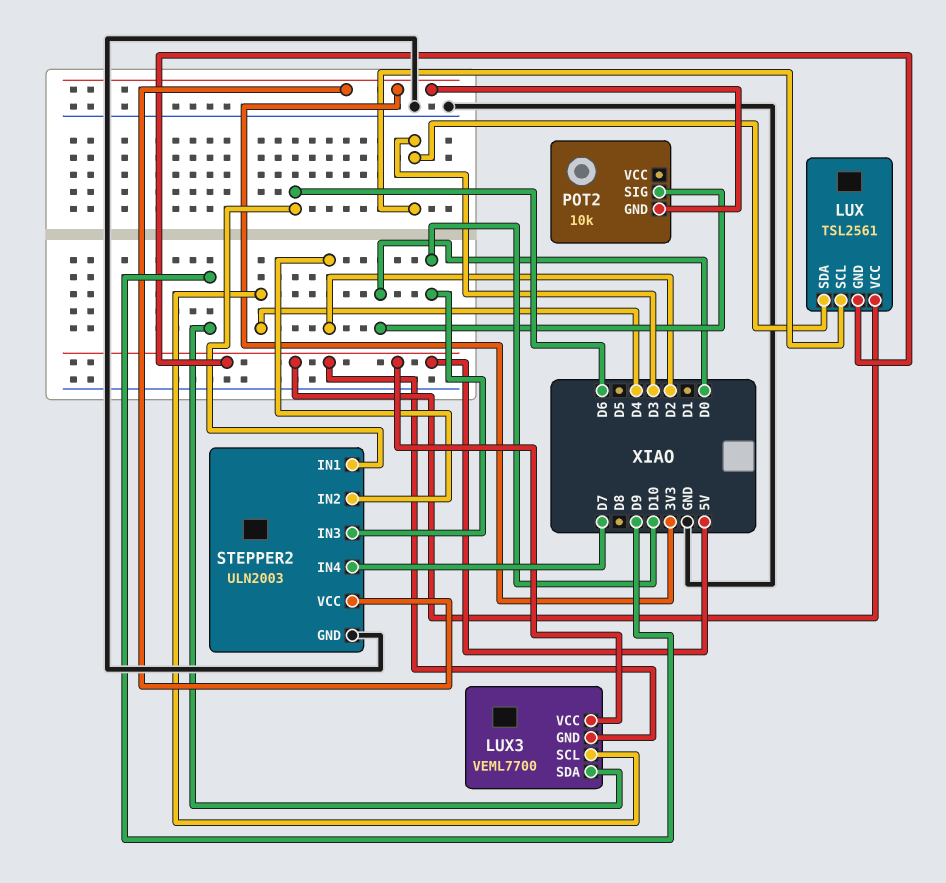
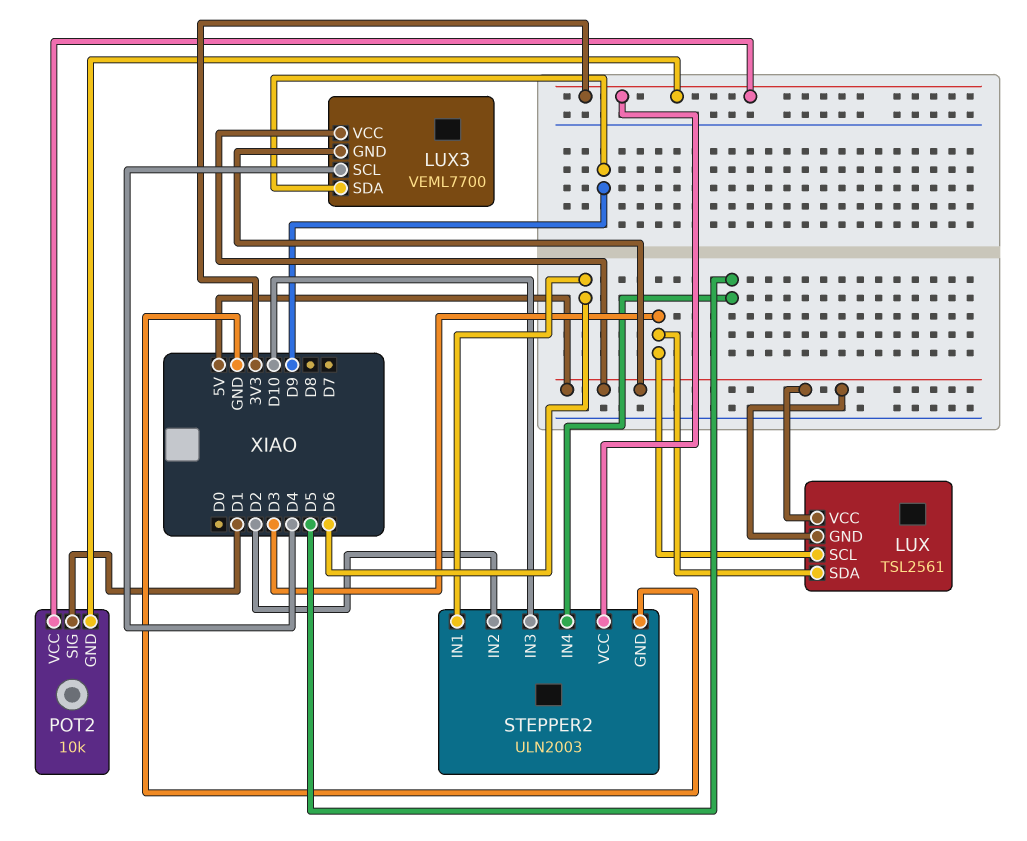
POT2 pin SIG: D0 -> D1
POT2 pin VCC: none -> 3V3
STEPPER2 pin IN4: D7 -> D5

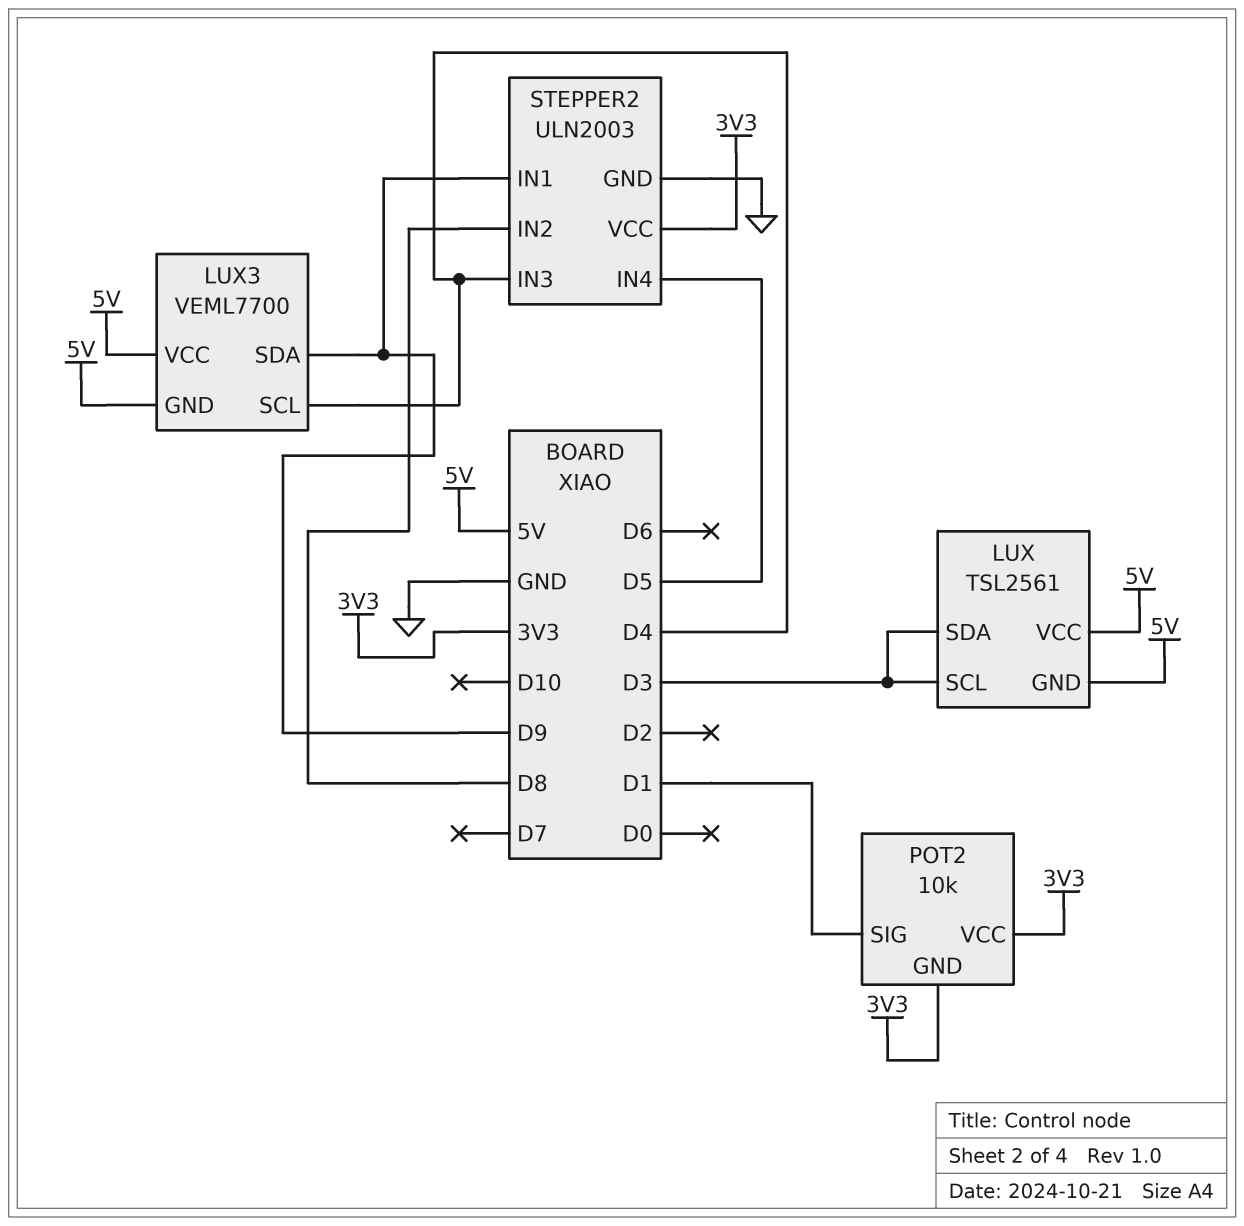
STEPPER2 pin IN1: D6 -> D9
STEPPER2 pin IN2: D2 -> D8
STEPPER2 pin IN3: D10 -> D4

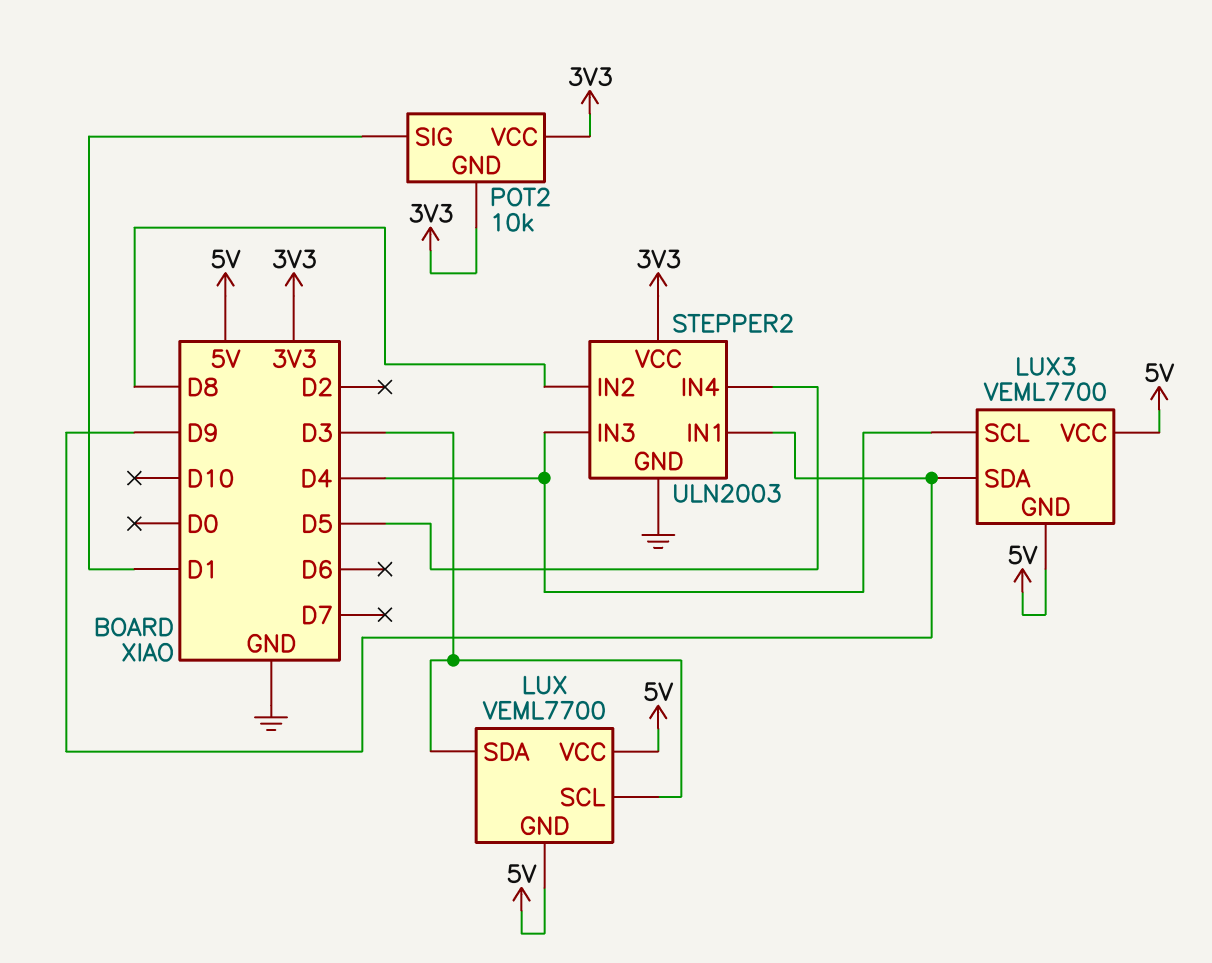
LUX: TSL2561 -> VEML7700

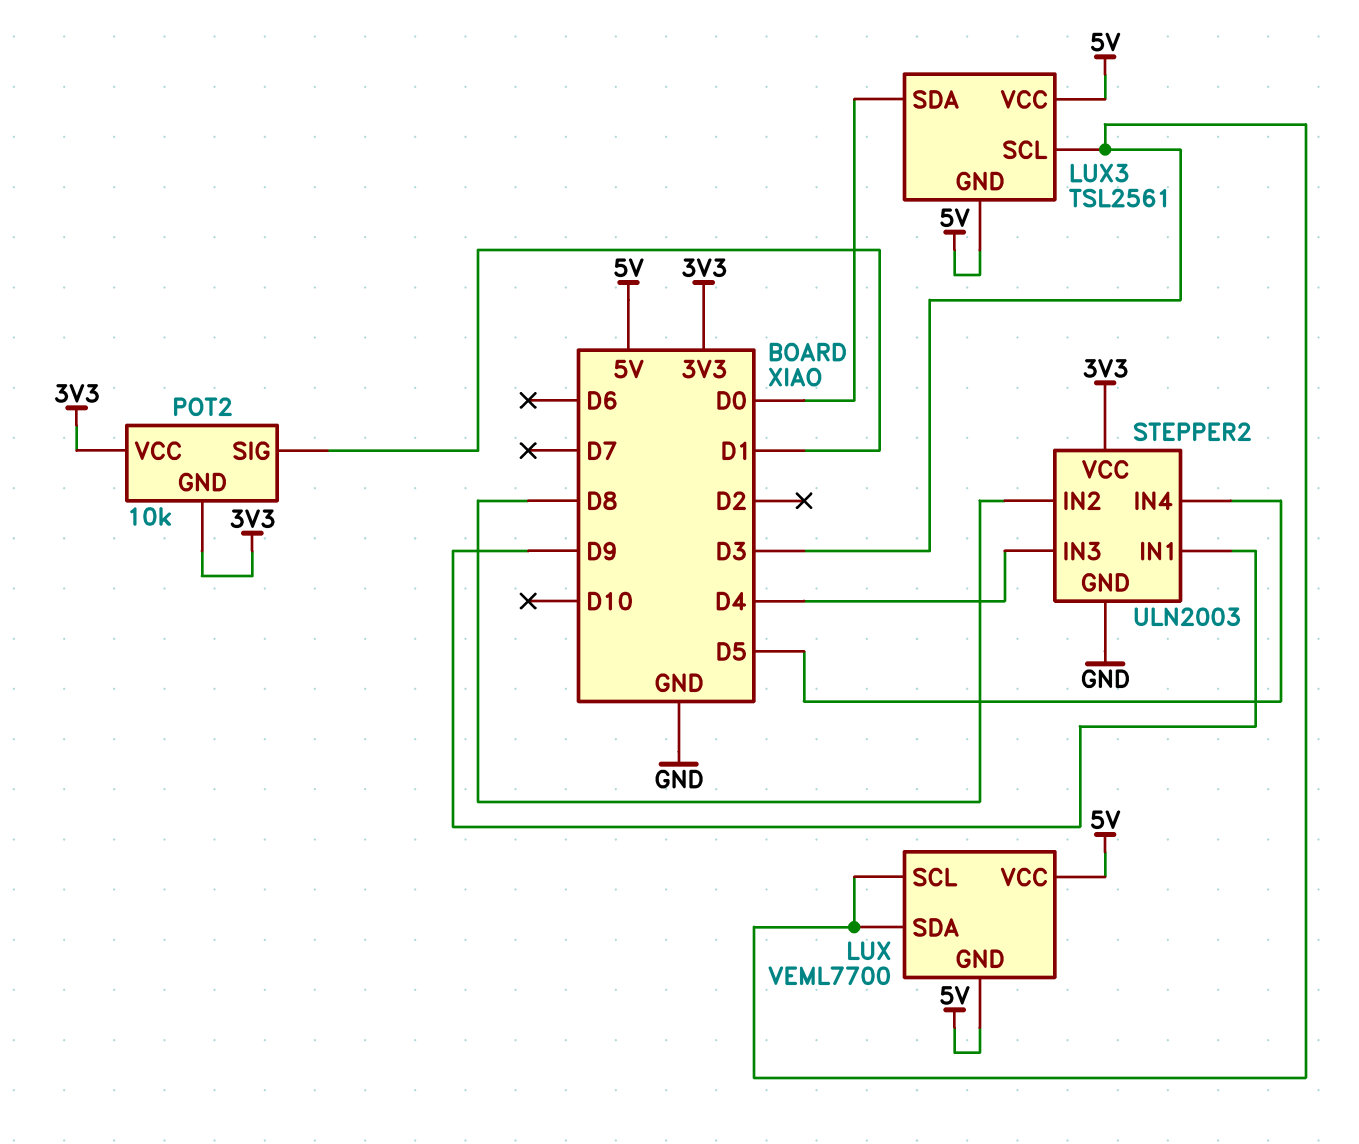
LUX3: VEML7700 -> TSL2561
LUX3 pin SCL: D4 -> D3
LUX3 pin SDA: D9 -> D0

